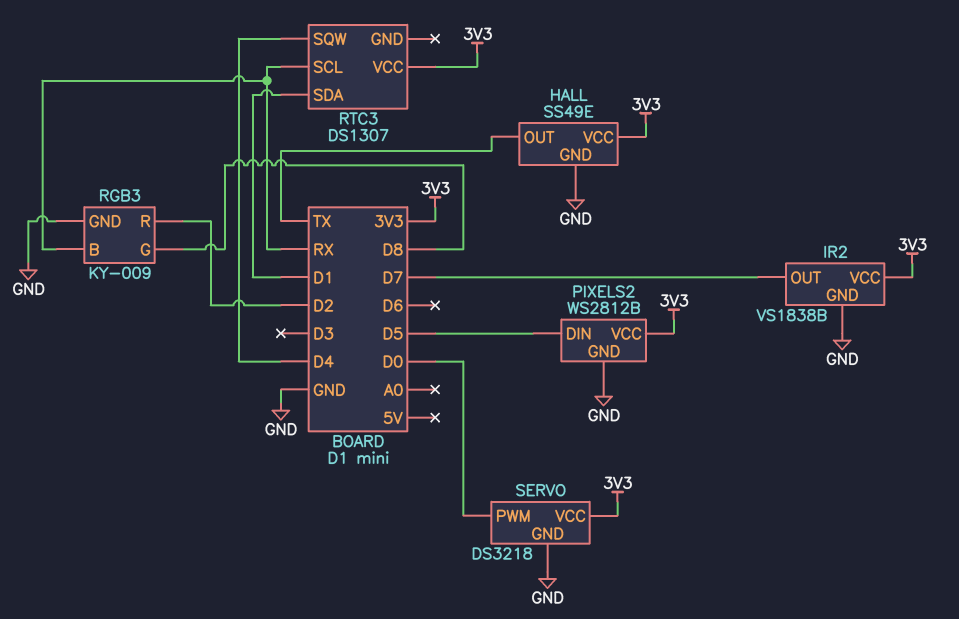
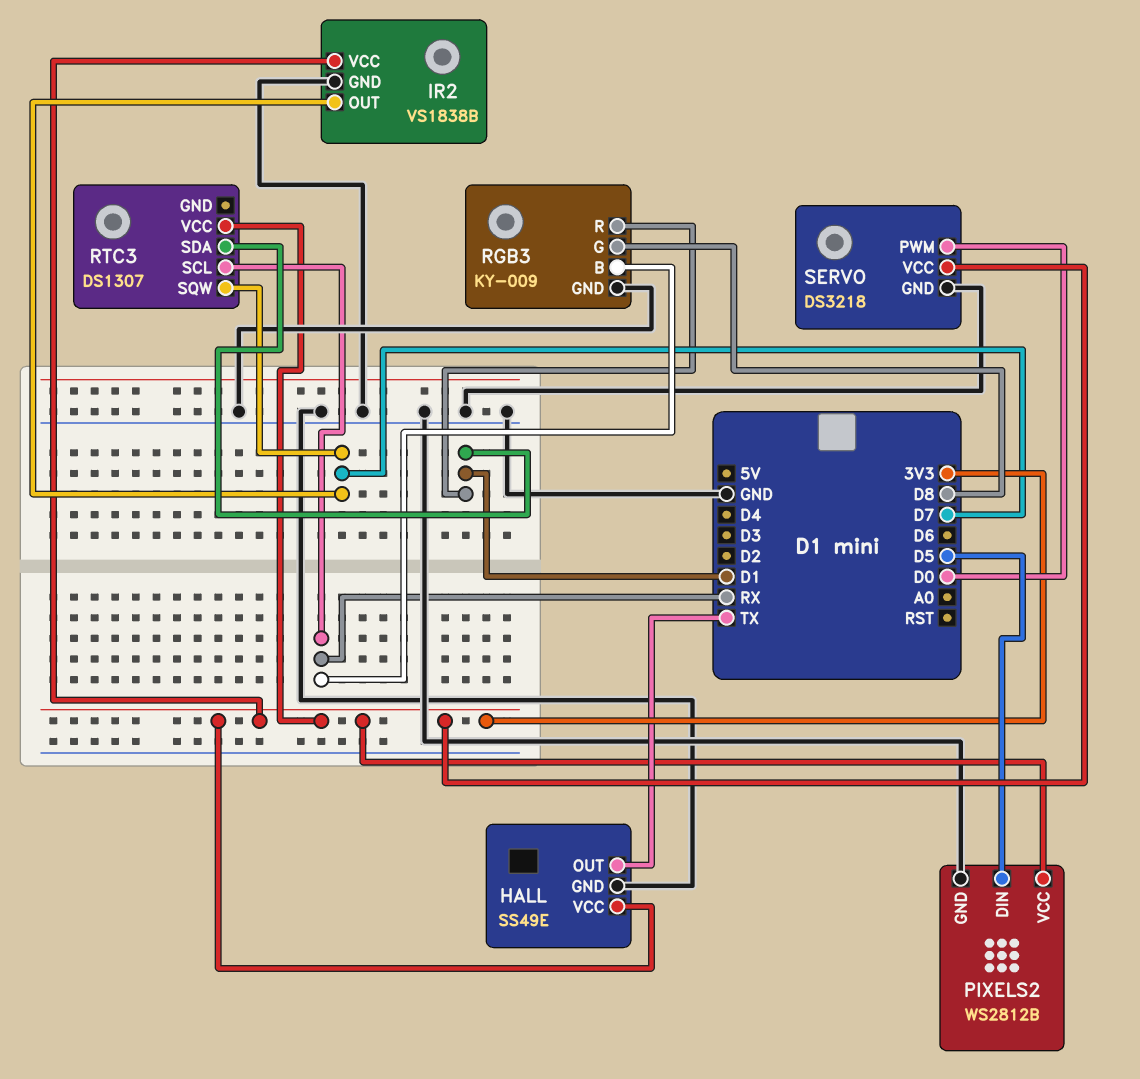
RGB3 pin R: D2 -> D1
RTC3 pin SQW: D4 -> D7

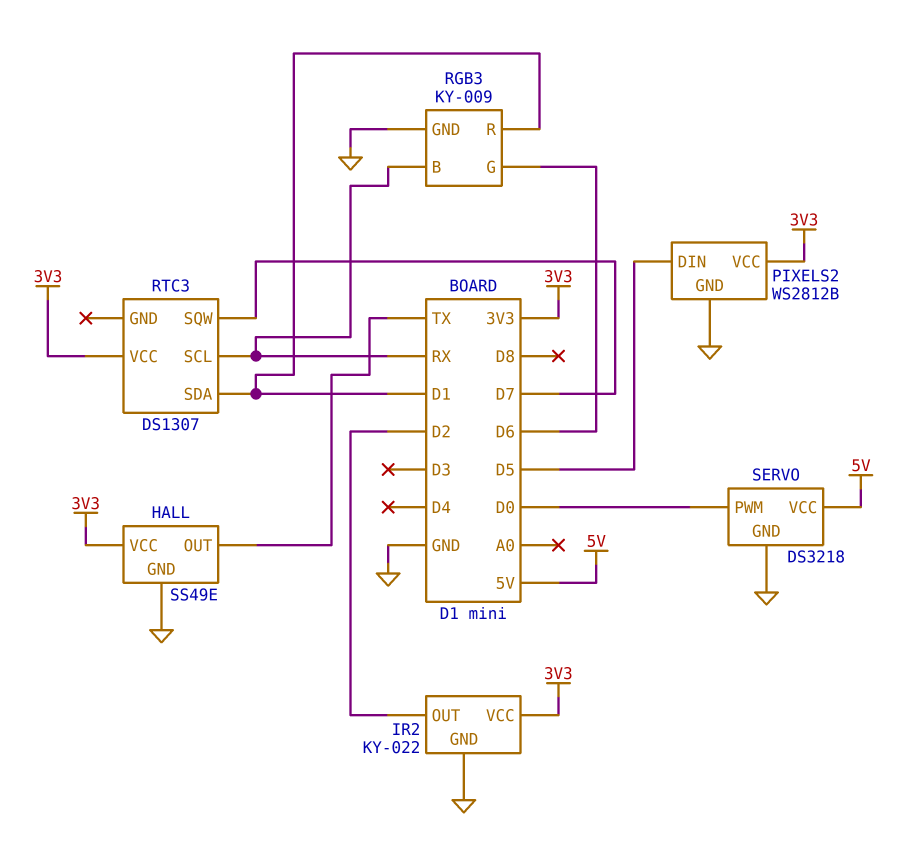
IR2: VS1838B -> KY-022
IR2 pin OUT: D7 -> D2
RGB3 pin G: D8 -> D6
SERVO pin VCC: 3V3 -> 5V

